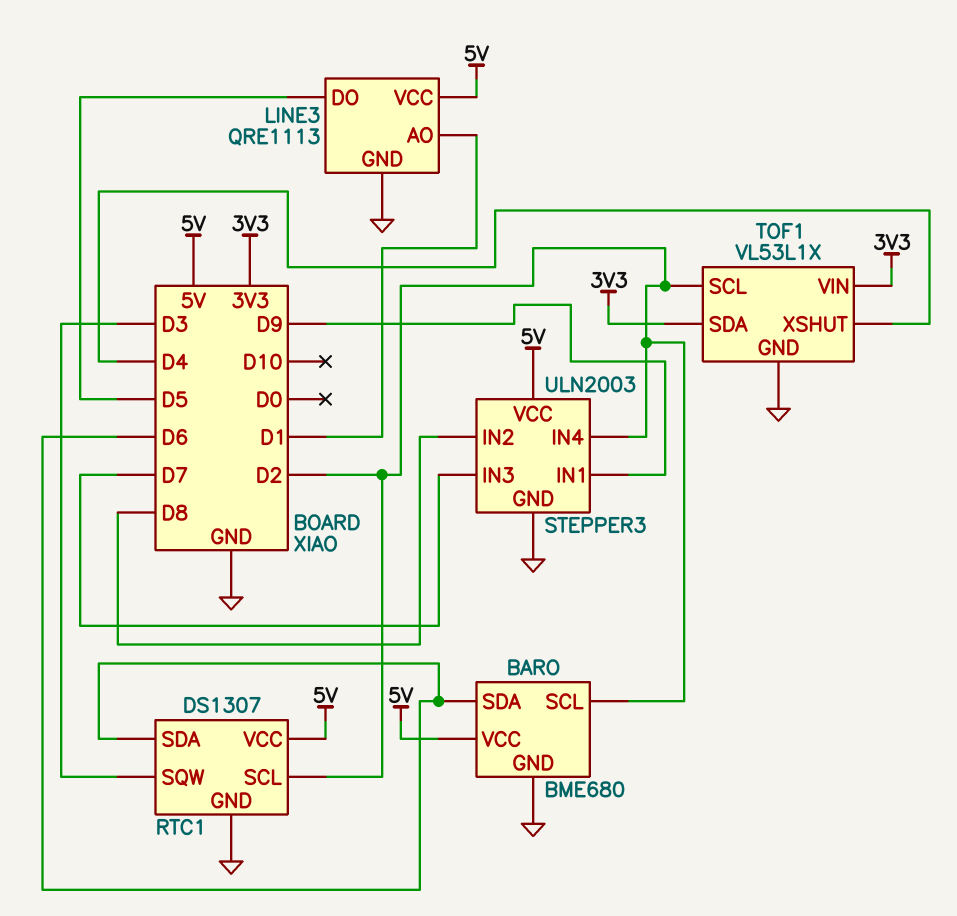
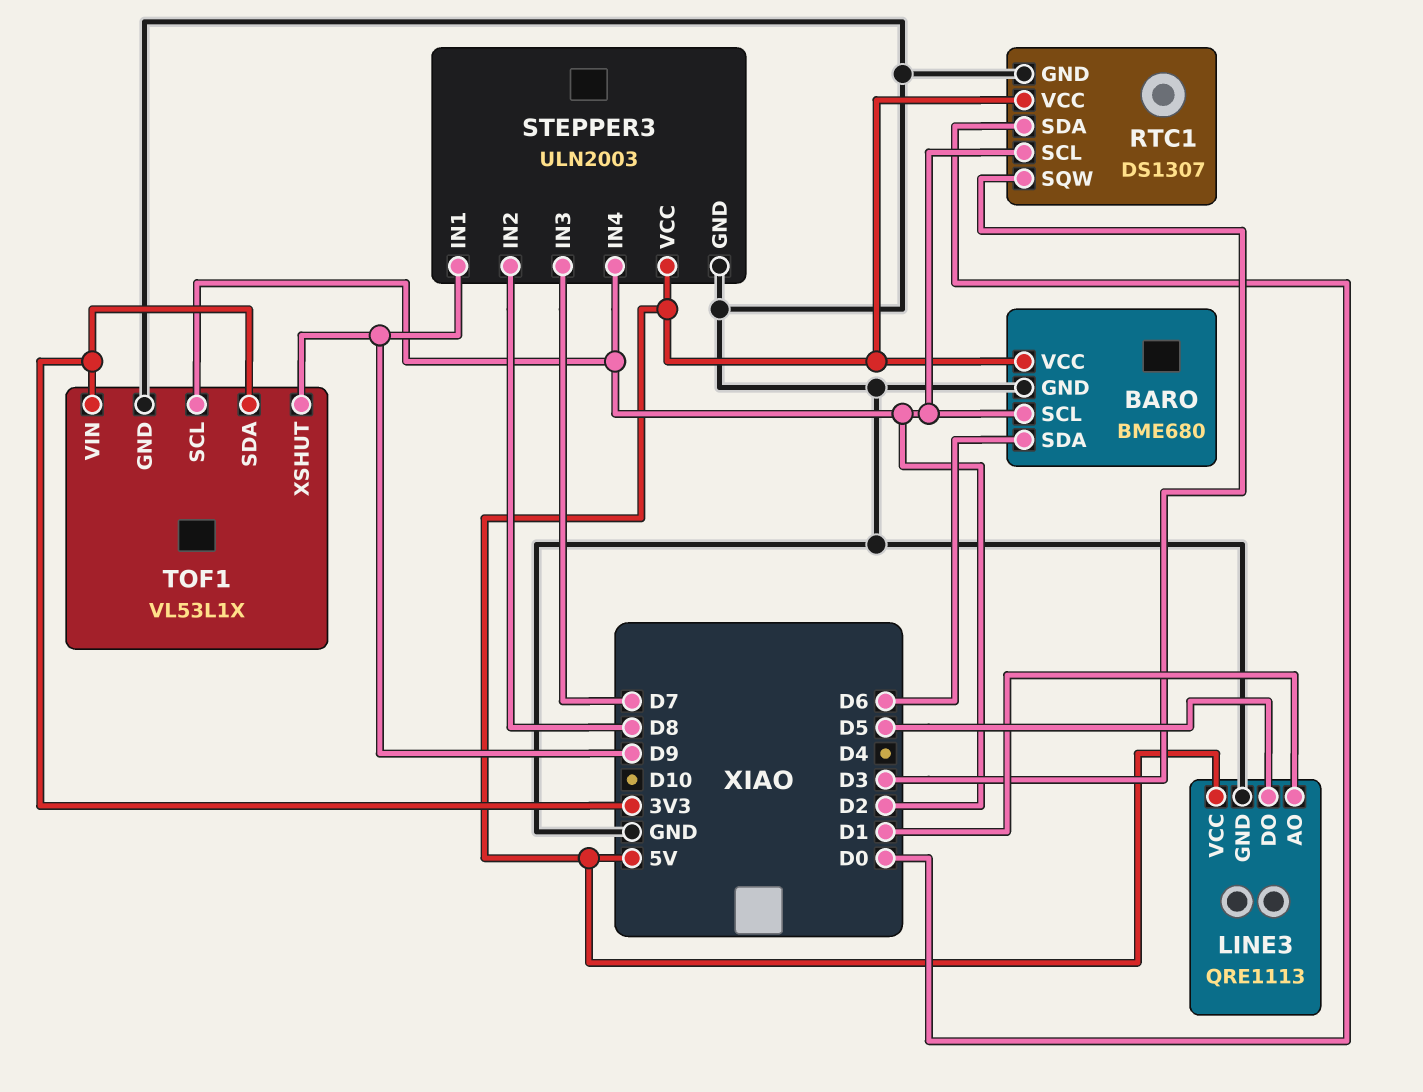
RTC1 pin SDA: D6 -> D0
TOF1 pin XSHUT: D4 -> D9

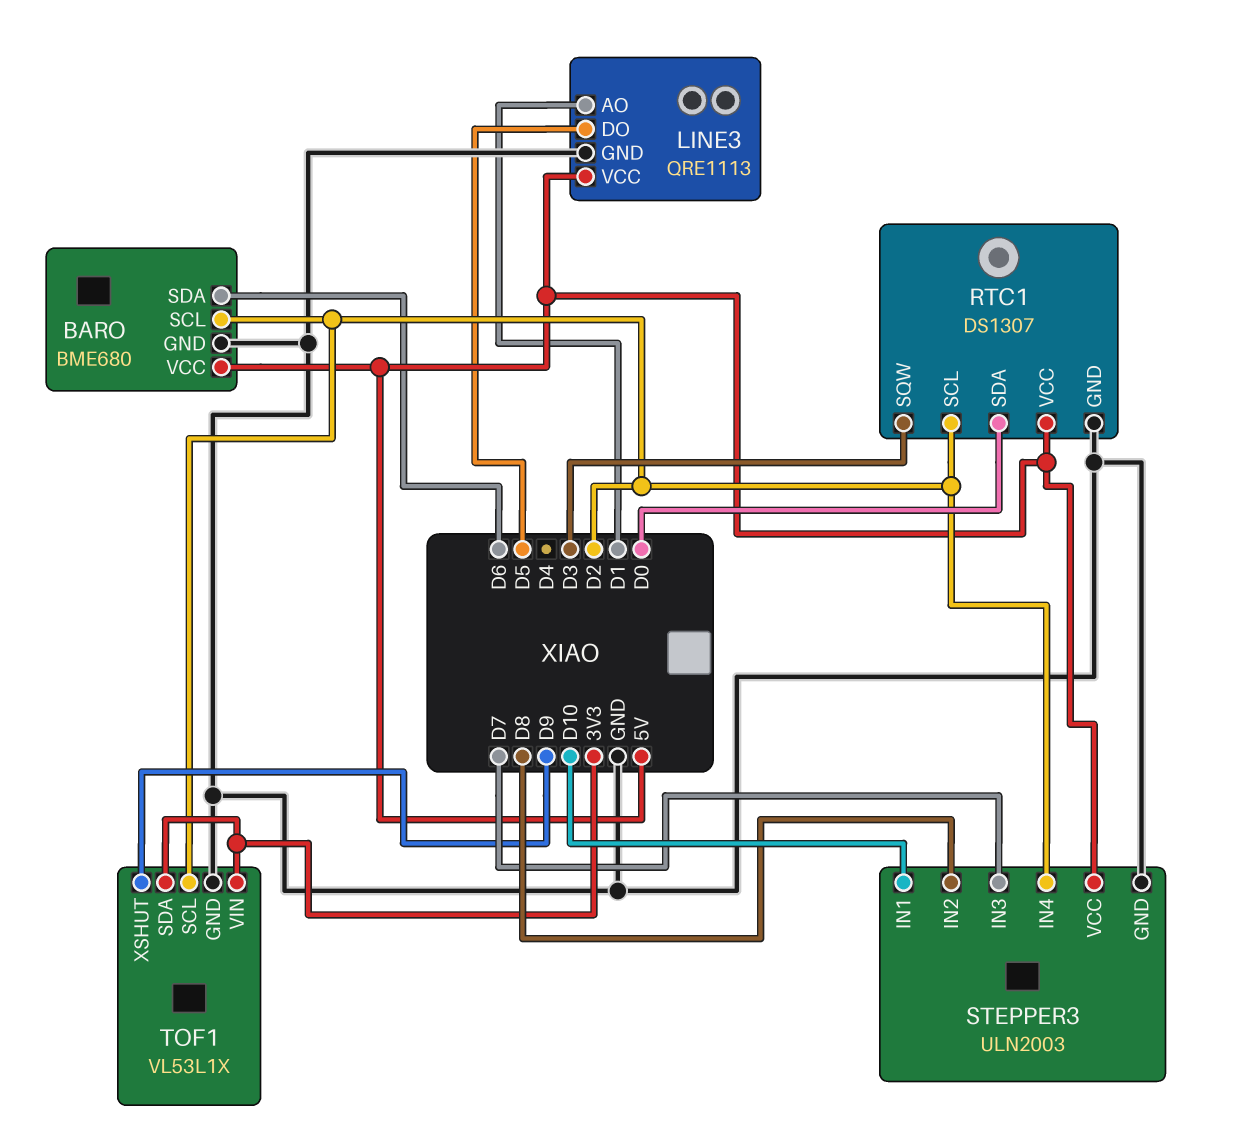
STEPPER3 pin IN1: D9 -> D10

